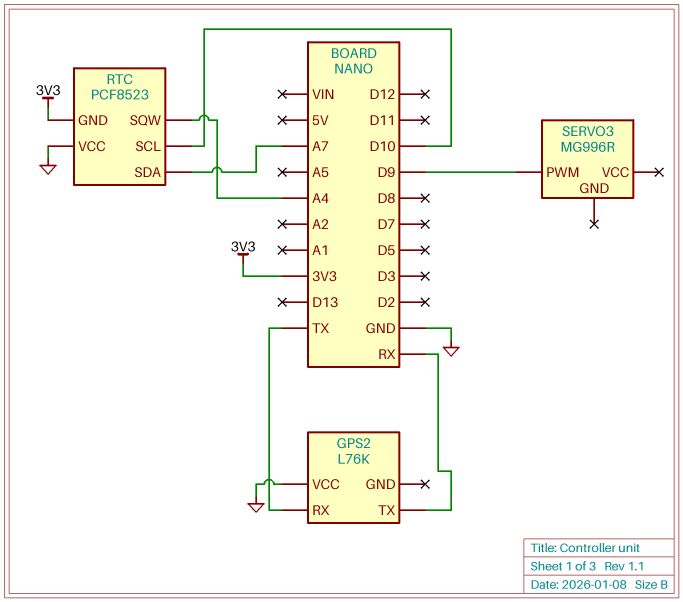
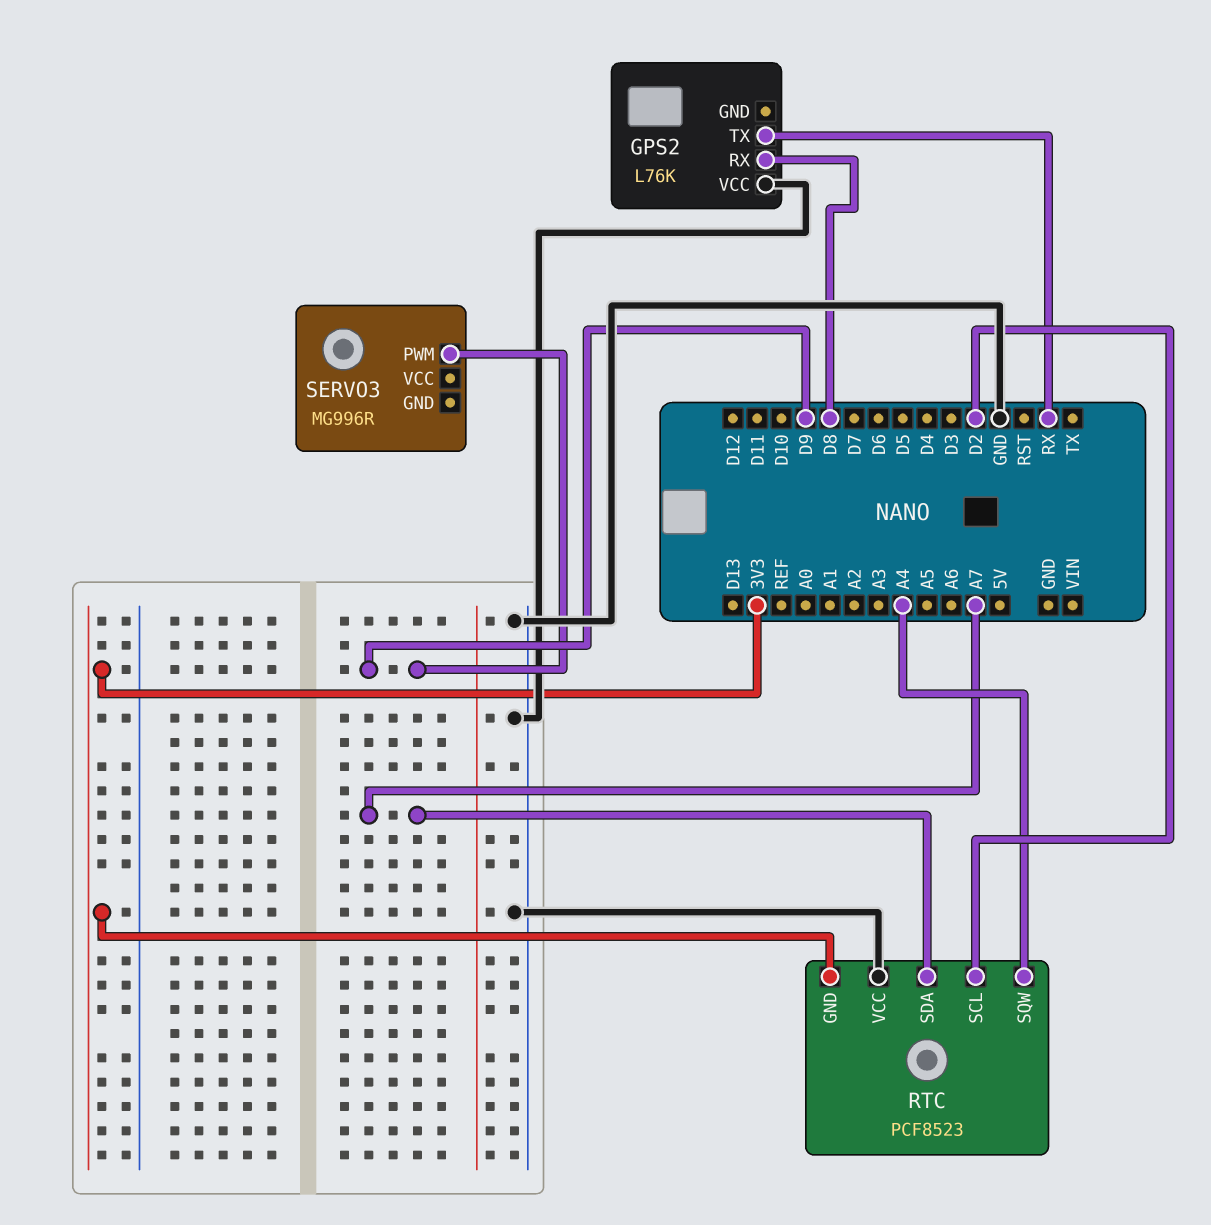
GPS2 pin RX: TX -> D8
RTC pin SCL: D10 -> D2

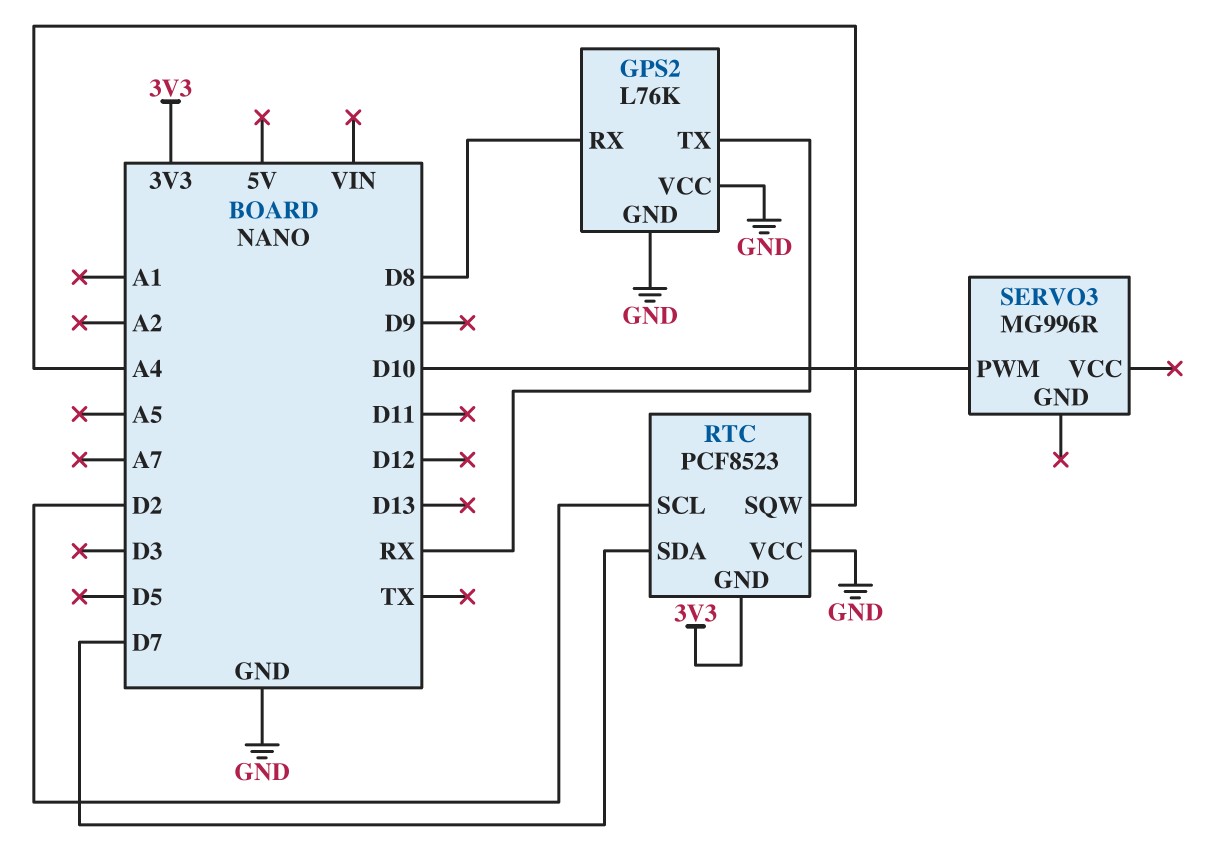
GPS2 pin GND: none -> GND
RTC pin SDA: A7 -> D7
SERVO3 pin PWM: D9 -> D10

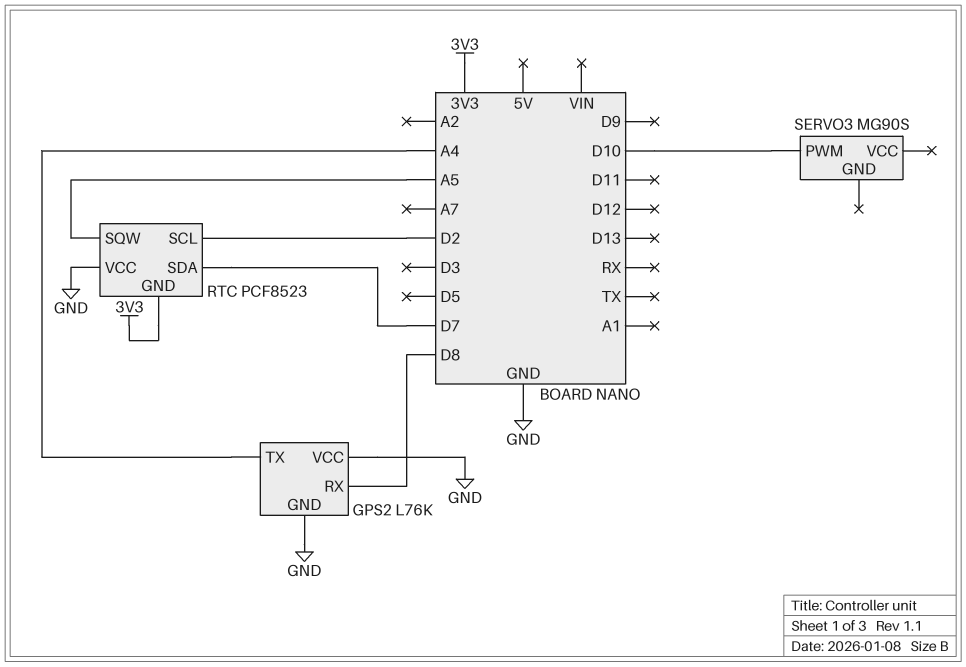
GPS2 pin TX: RX -> A4
RTC pin SQW: A4 -> A5
SERVO3: MG996R -> MG90S

